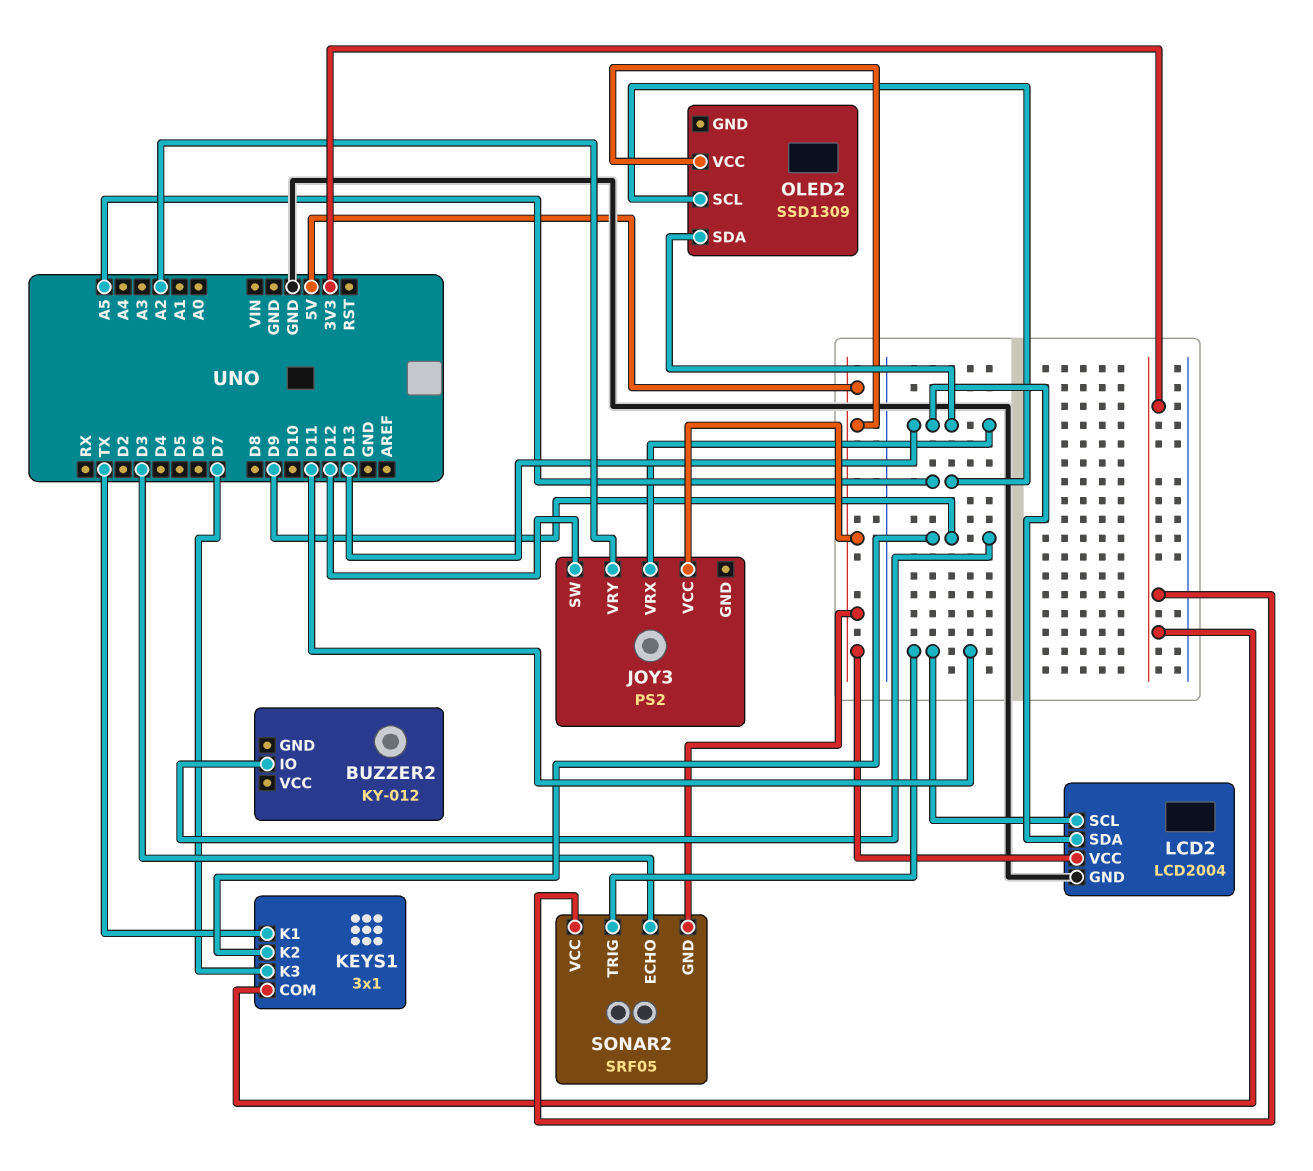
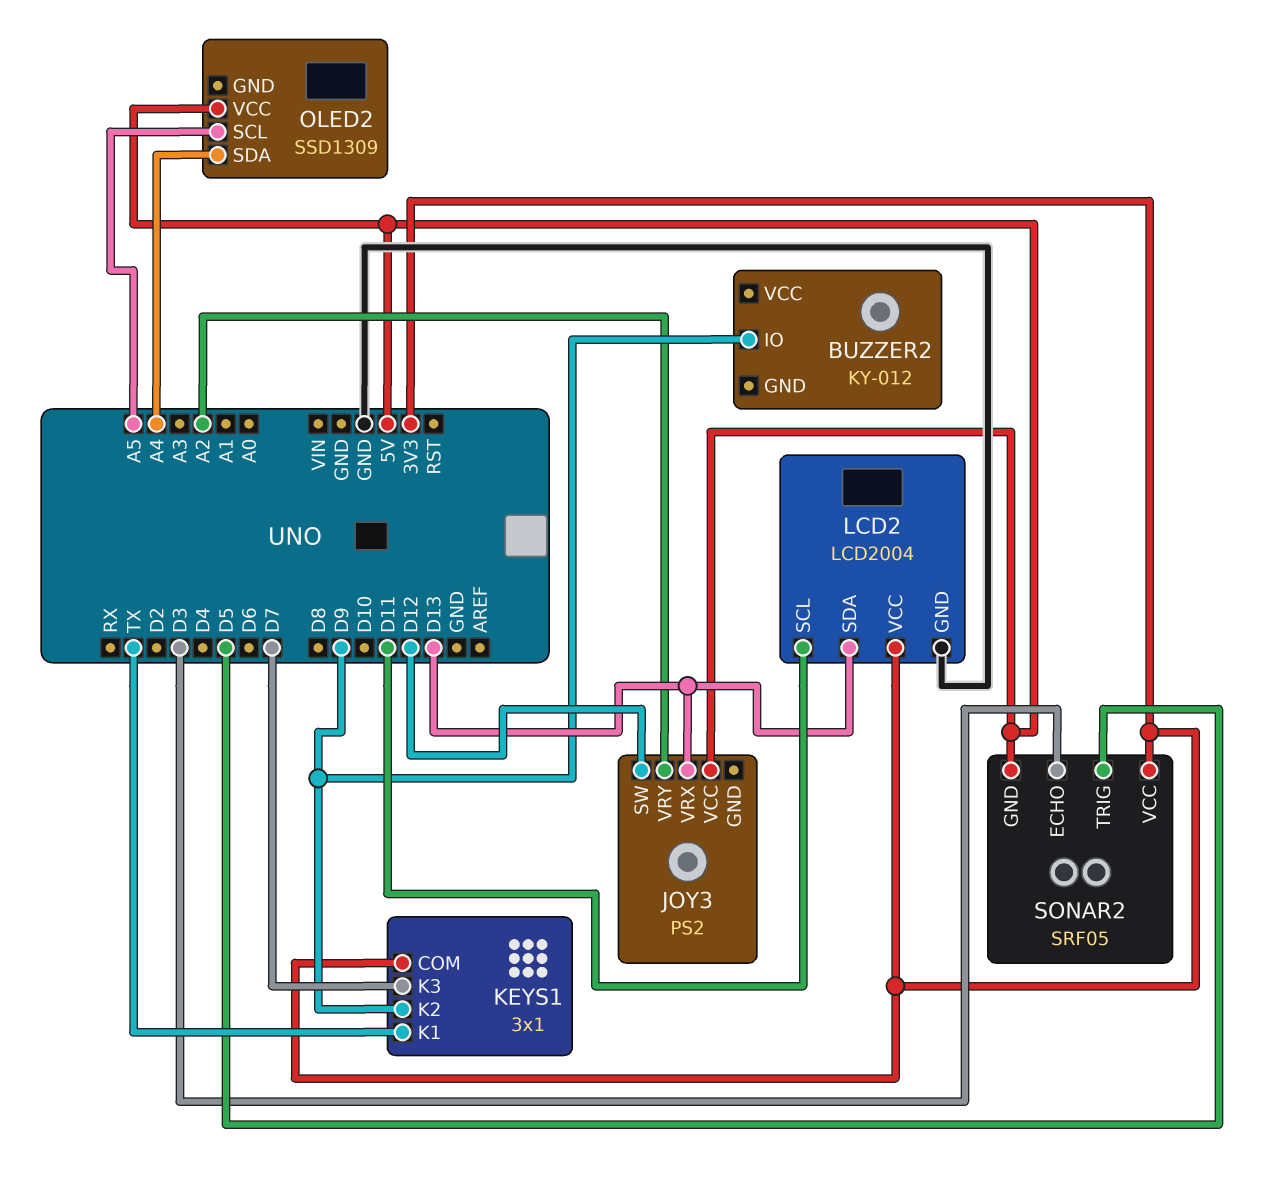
LCD2 pin VCC: 5V -> 3V3
OLED2 pin SDA: D13 -> A4
SONAR2 pin TRIG: D11 -> D5

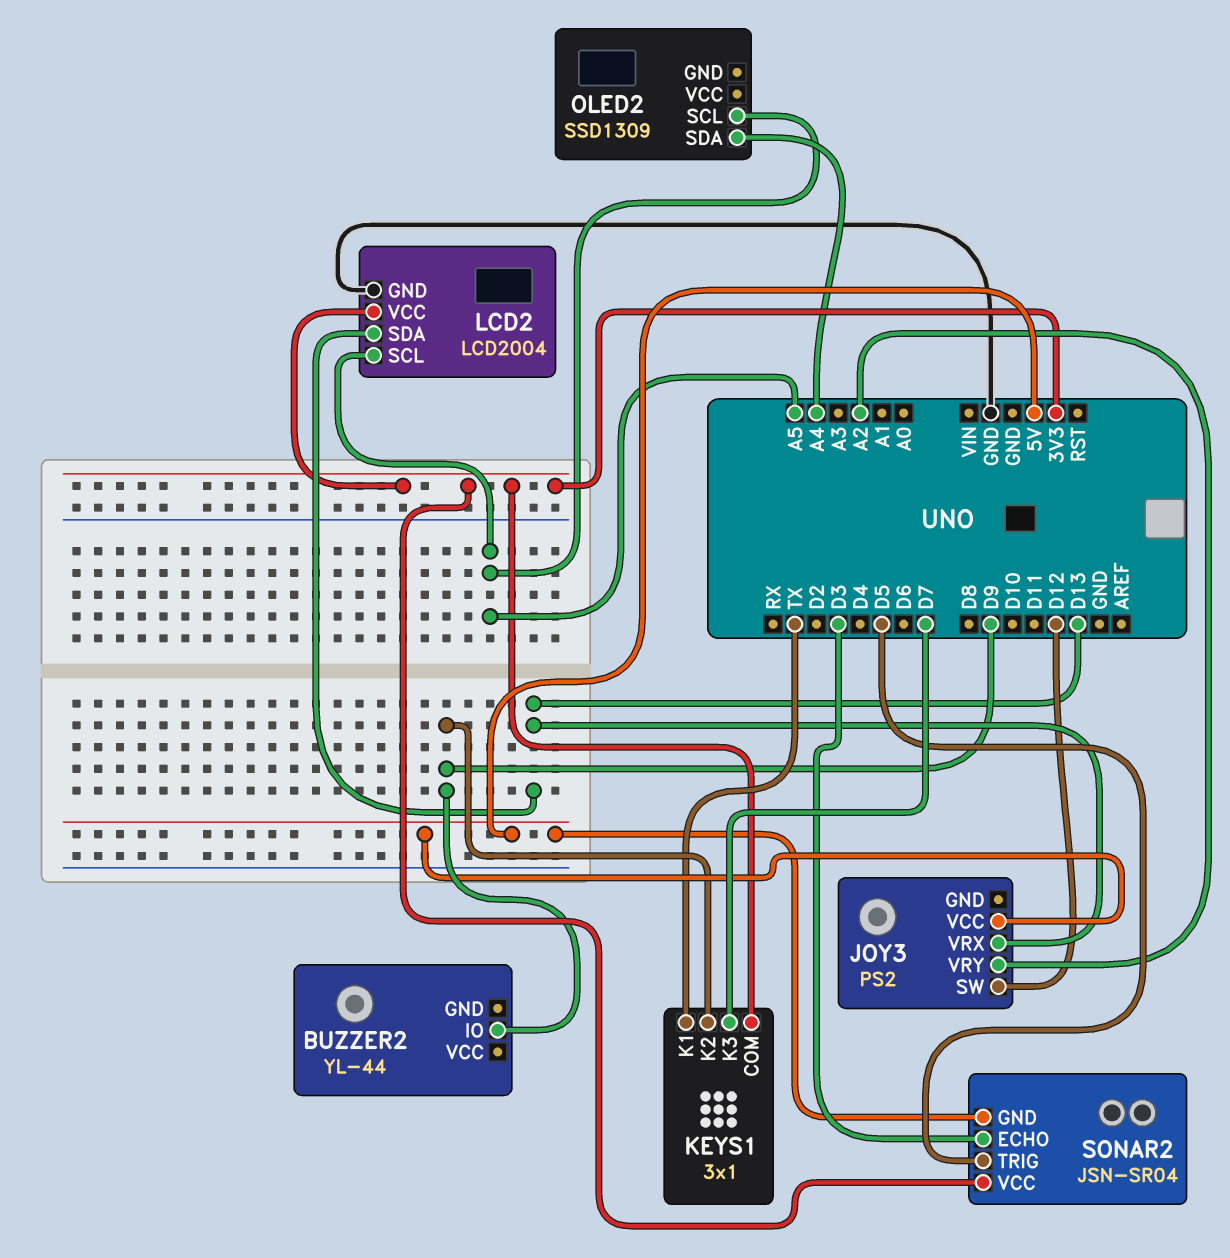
BUZZER2: KY-012 -> YL-44
LCD2 pin SCL: D11 -> A5
OLED2 pin VCC: 5V -> none
SONAR2: SRF05 -> JSN-SR04

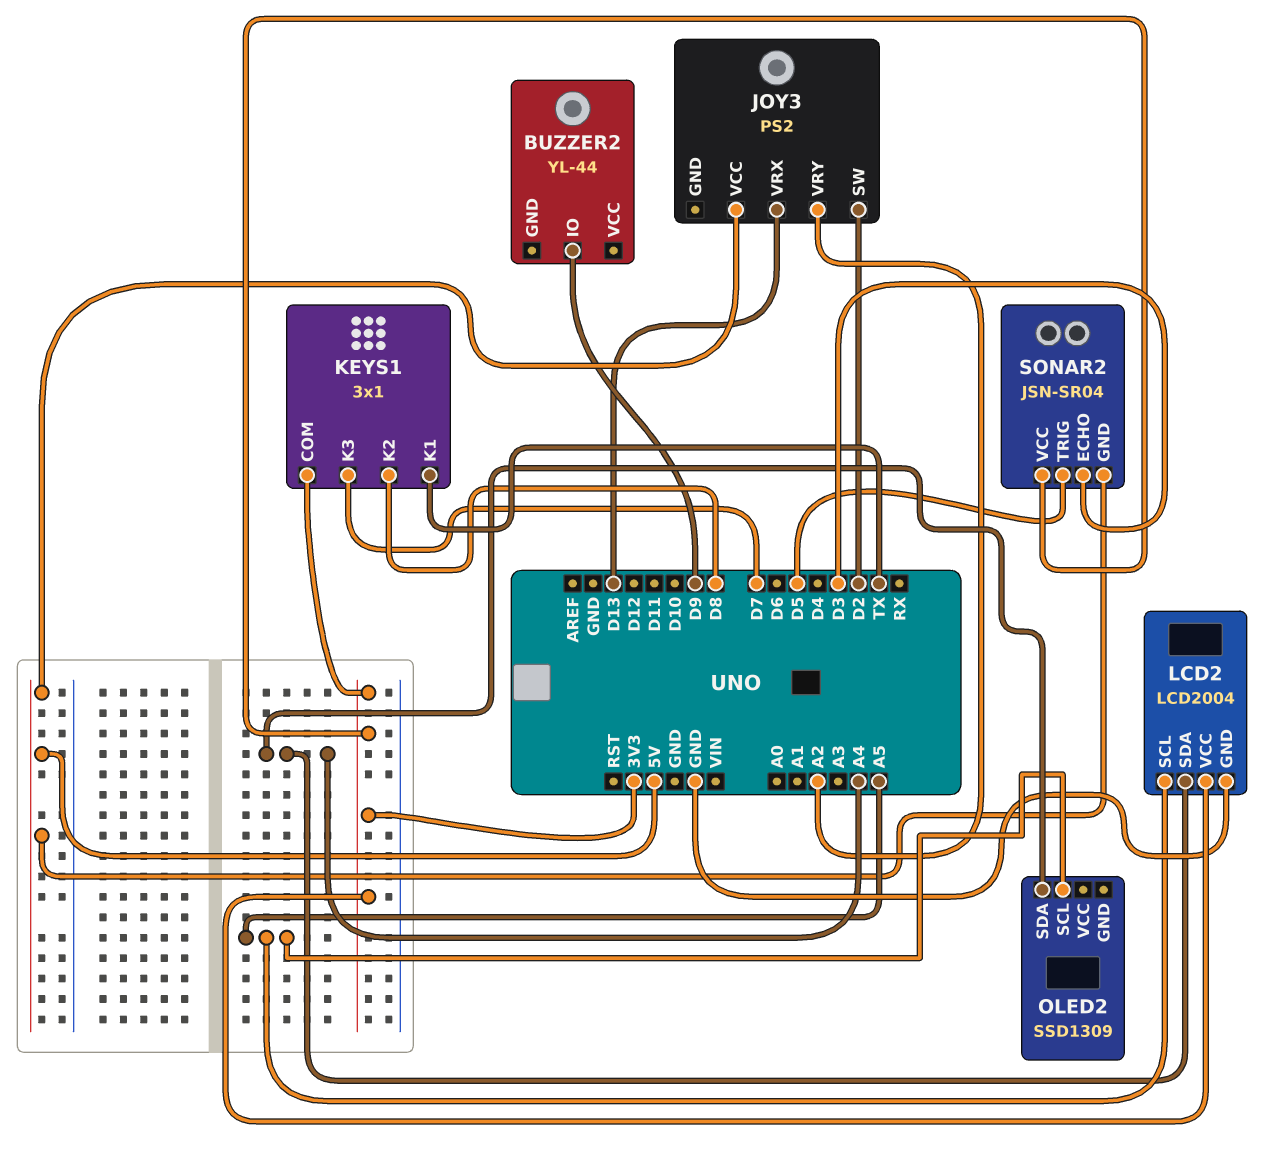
JOY3 pin SW: D12 -> D2
KEYS1 pin K2: D9 -> D8
LCD2 pin SDA: D13 -> A4

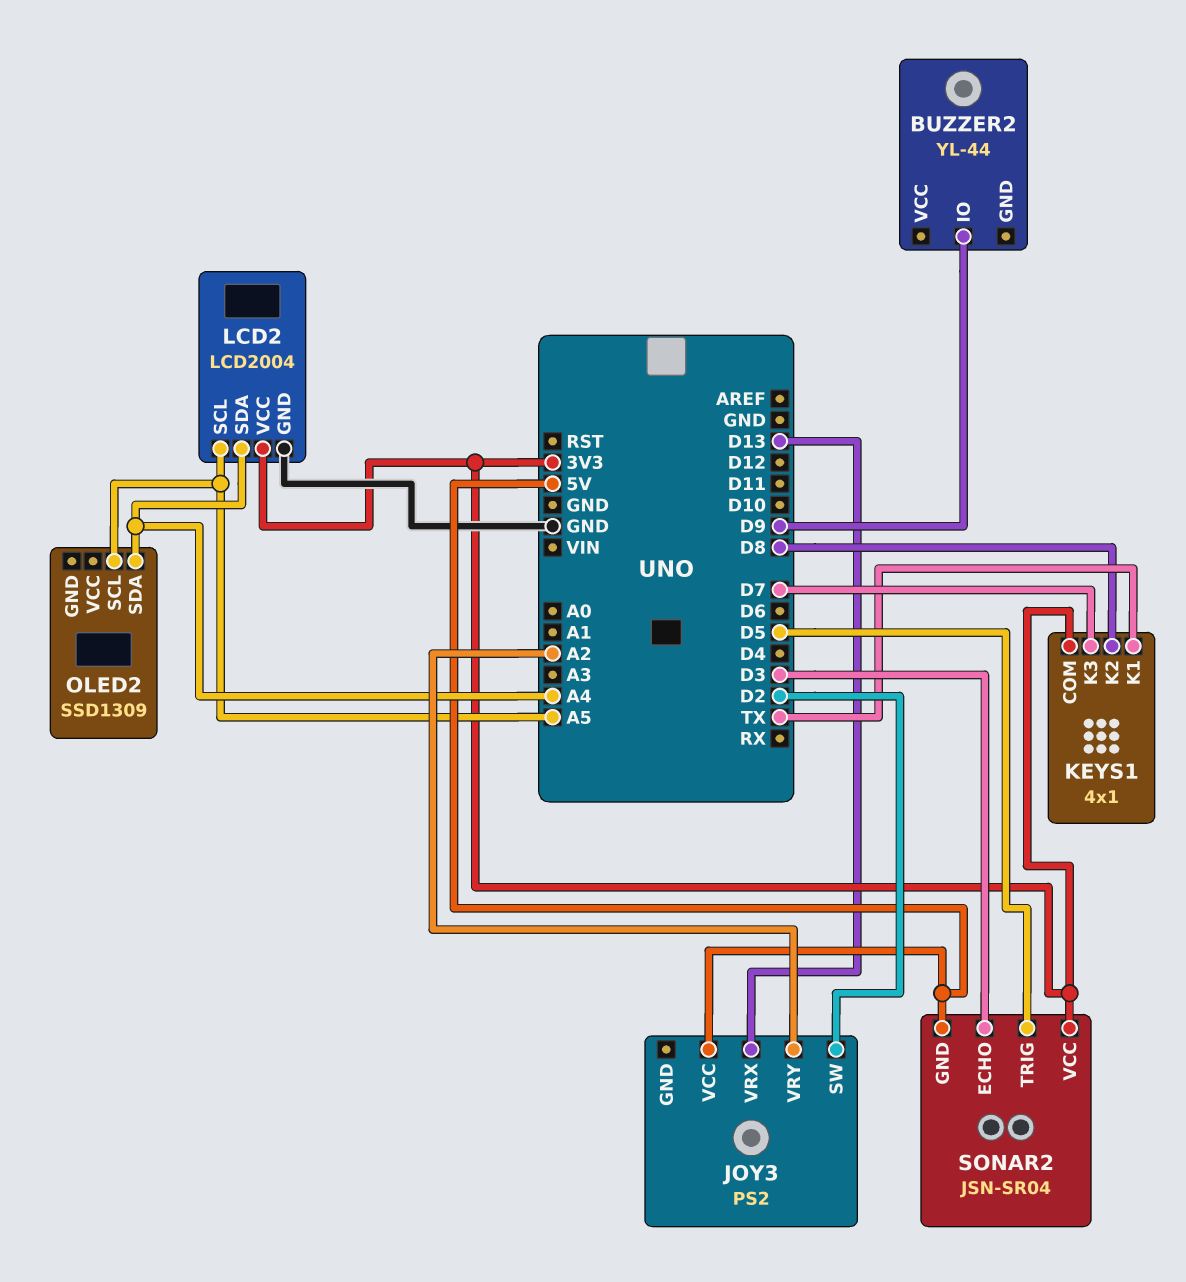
KEYS1: 3x1 -> 4x1

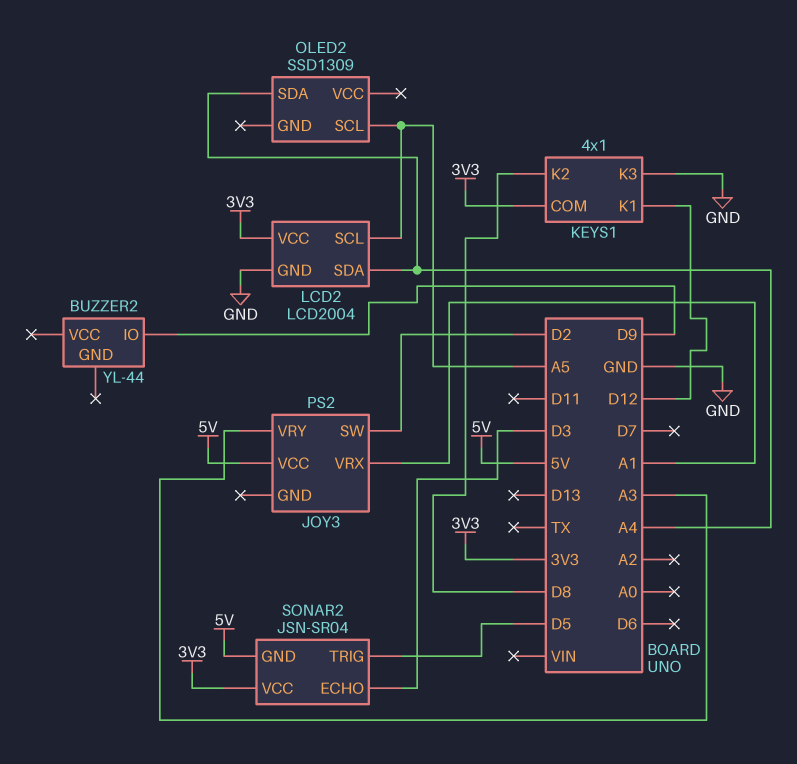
JOY3 pin VRX: D13 -> A1
JOY3 pin VRY: A2 -> A3
KEYS1 pin K1: TX -> D12
KEYS1 pin K3: D7 -> GND

